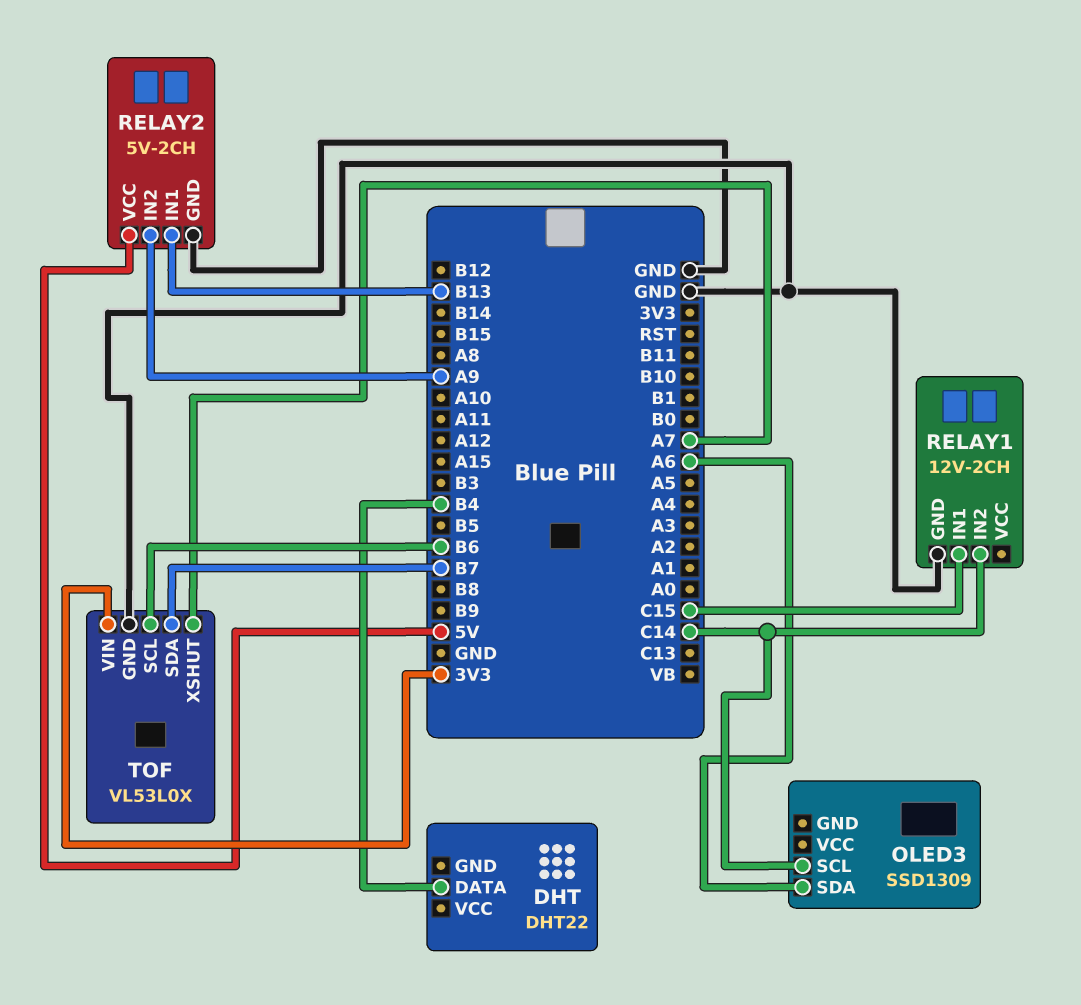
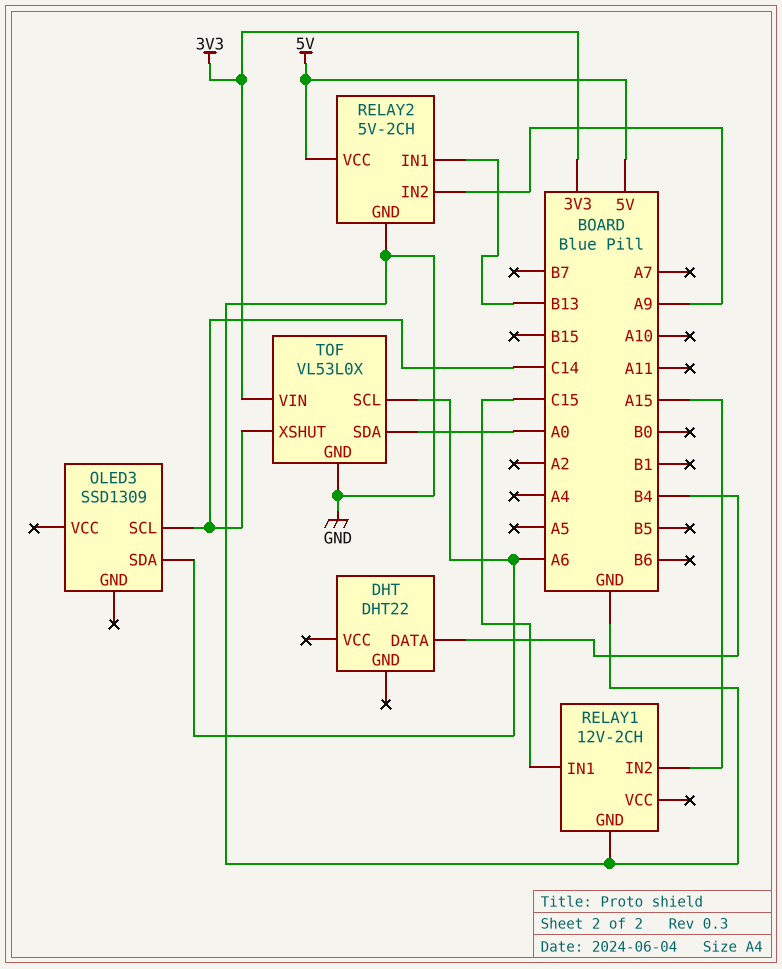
RELAY1 pin IN2: C14 -> A15
TOF pin SCL: B6 -> A6
TOF pin SDA: B7 -> A0
TOF pin XSHUT: A7 -> C14

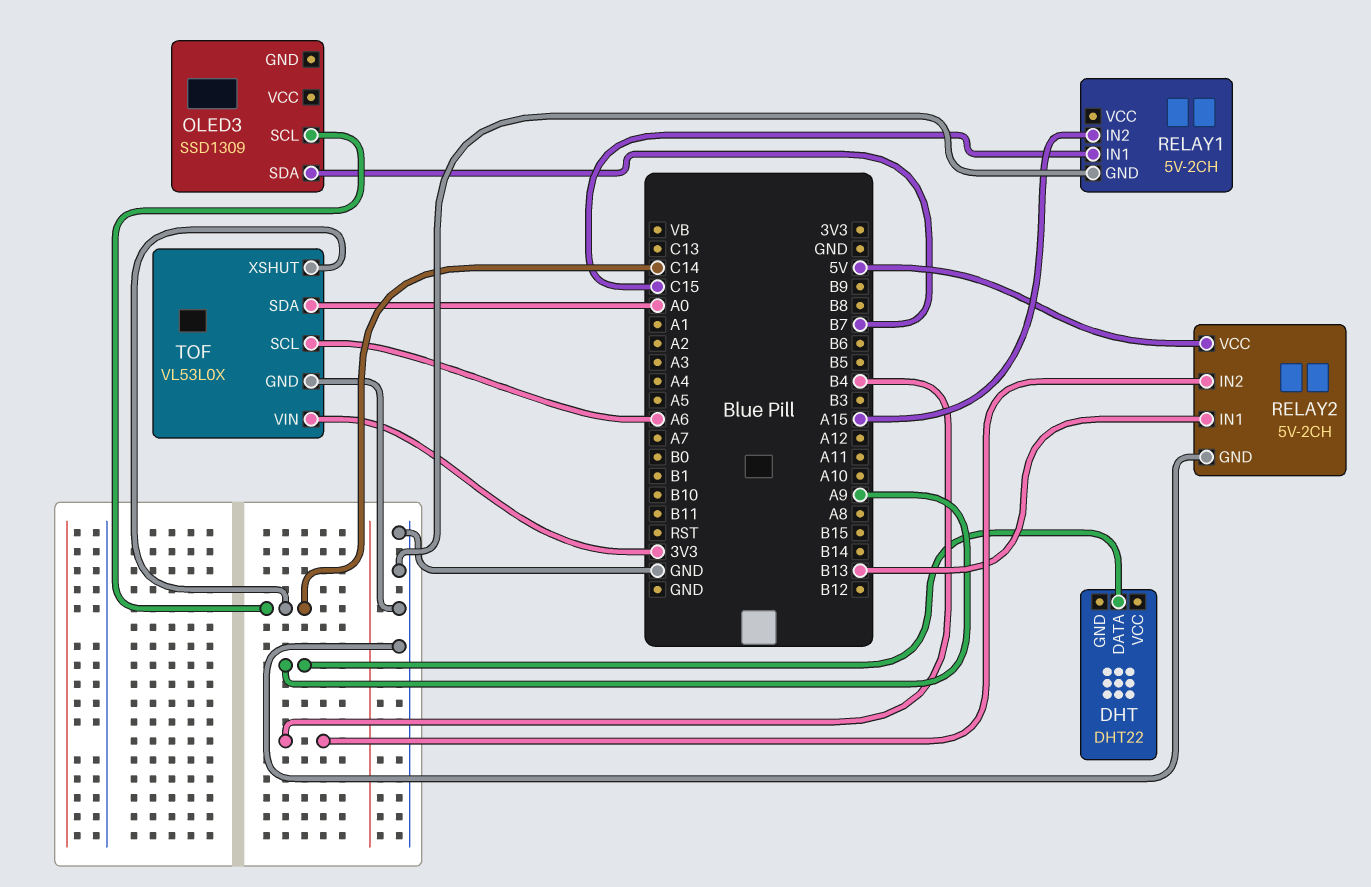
DHT pin DATA: B4 -> A9
OLED3 pin SDA: A6 -> B7
RELAY1: 12V-2CH -> 5V-2CH
RELAY2 pin IN2: A9 -> B4

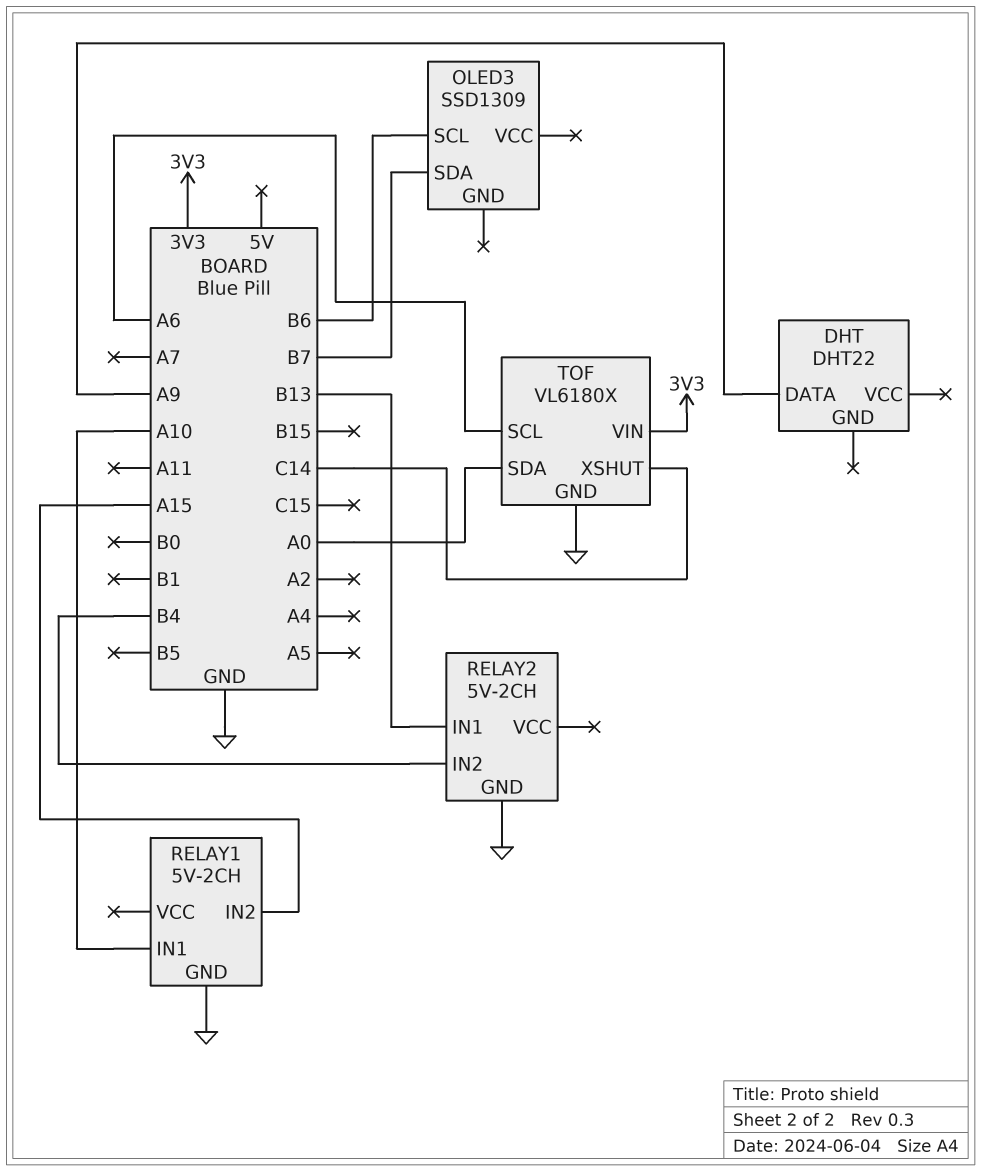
OLED3 pin SCL: C14 -> B6
RELAY1 pin IN1: C15 -> A10
RELAY2 pin VCC: 5V -> none
TOF: VL53L0X -> VL6180X

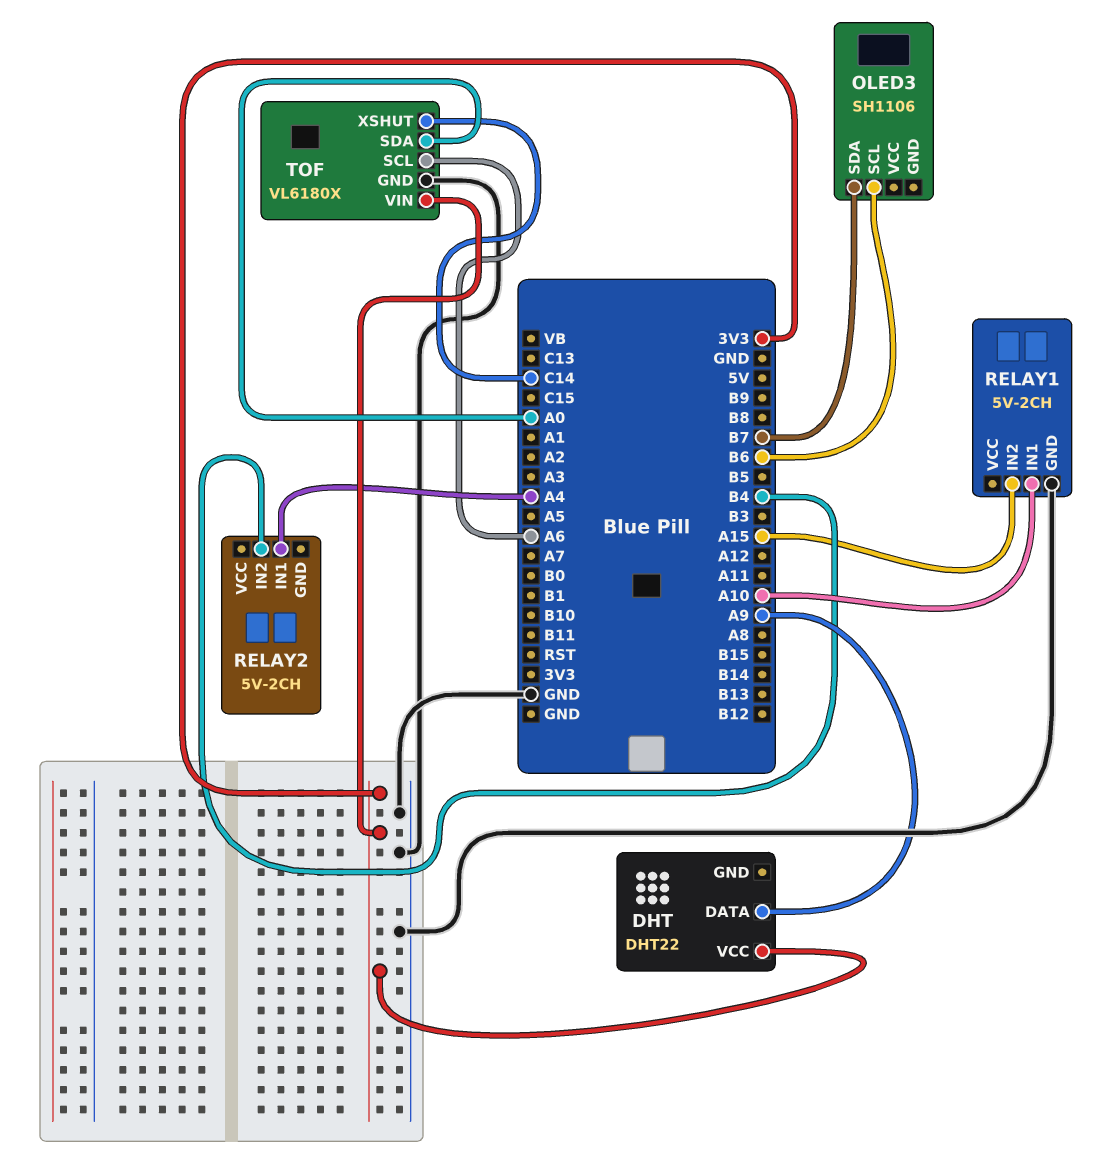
DHT pin VCC: none -> 3V3
OLED3: SSD1309 -> SH1106
RELAY2 pin GND: GND -> none
RELAY2 pin IN1: B13 -> A4

